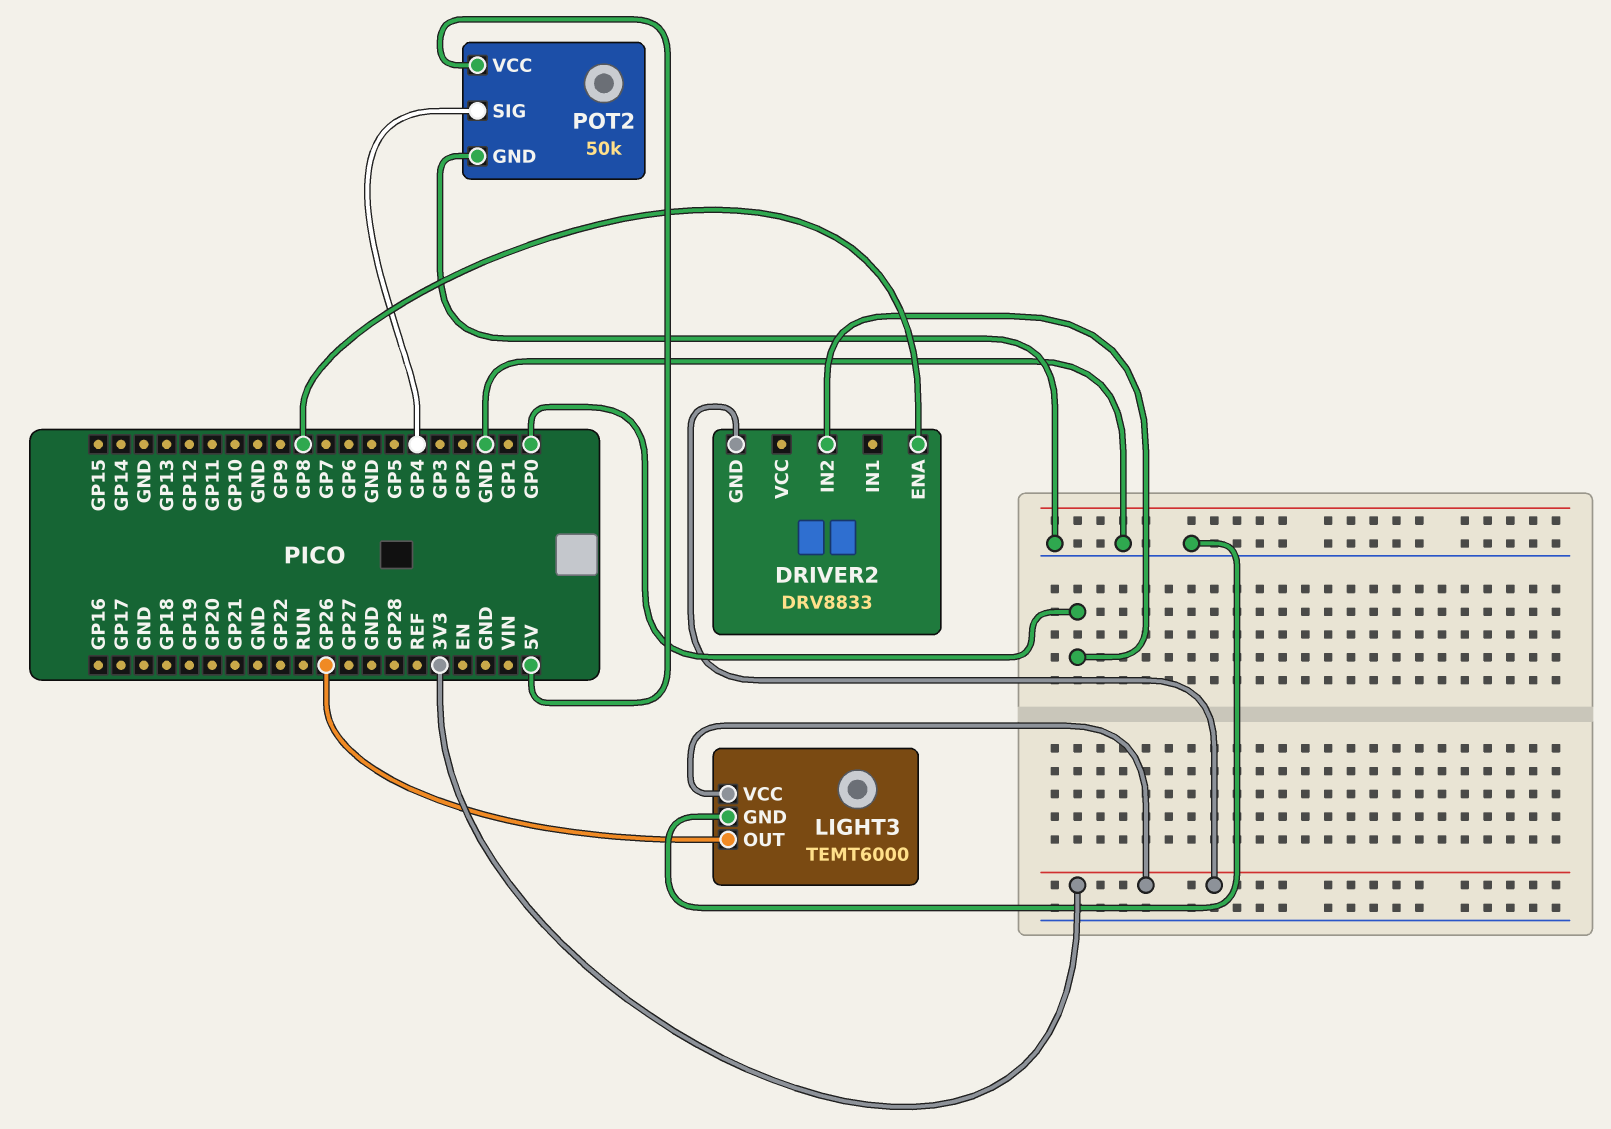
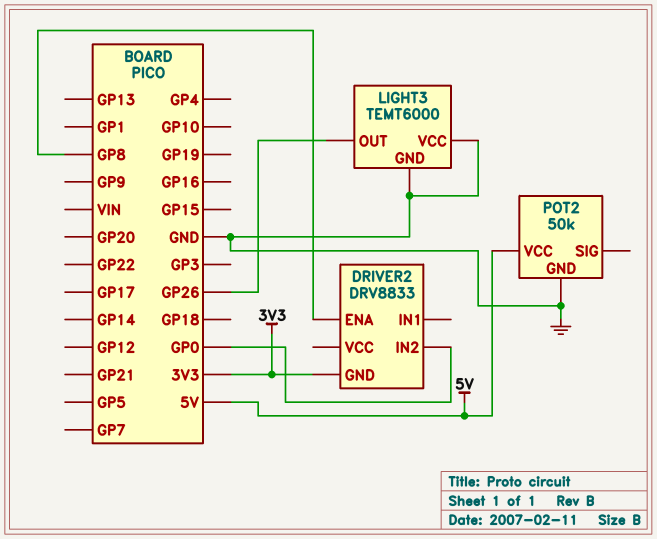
LIGHT3 pin VCC: 3V3 -> GND
POT2 pin SIG: GP4 -> none

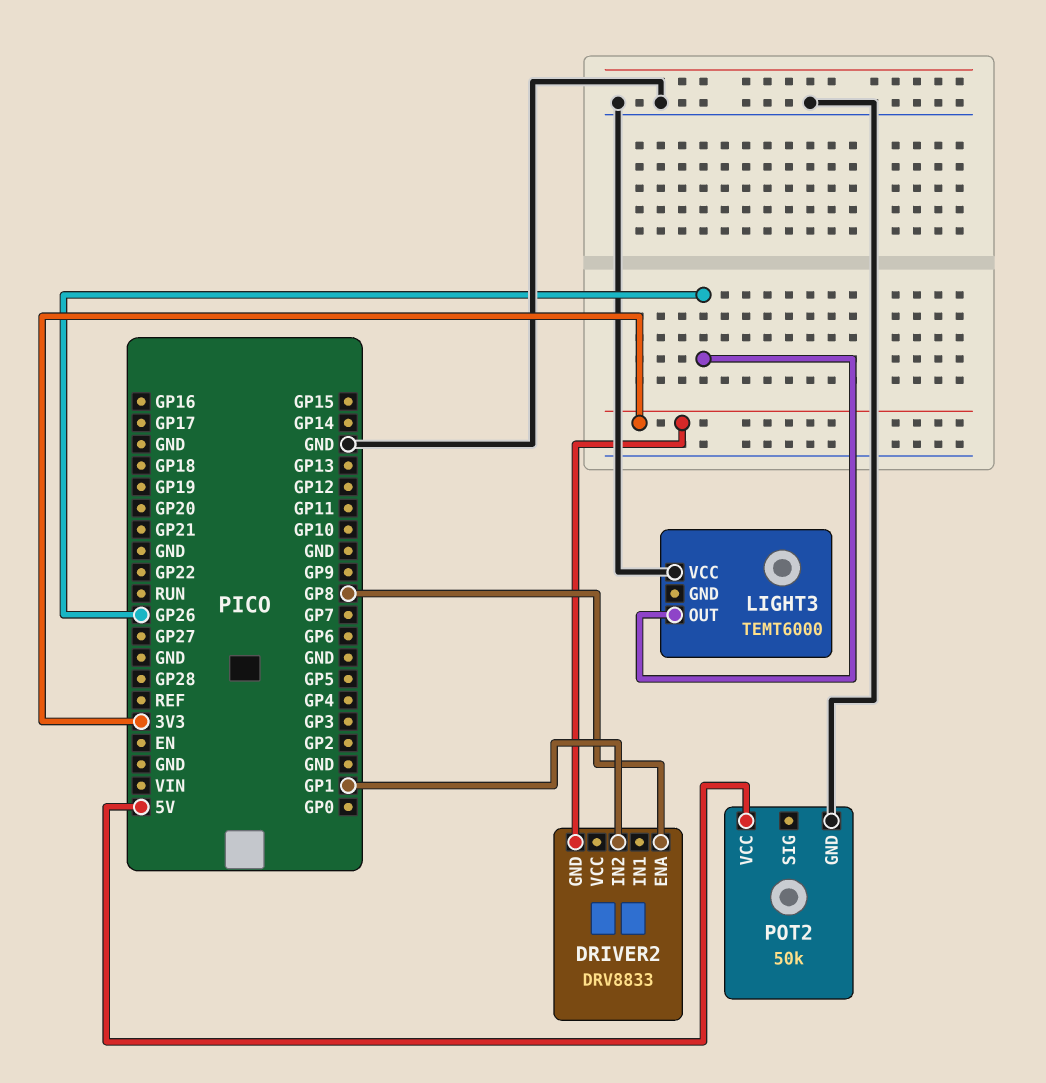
DRIVER2 pin IN2: GP0 -> GP1
LIGHT3 pin GND: GND -> none

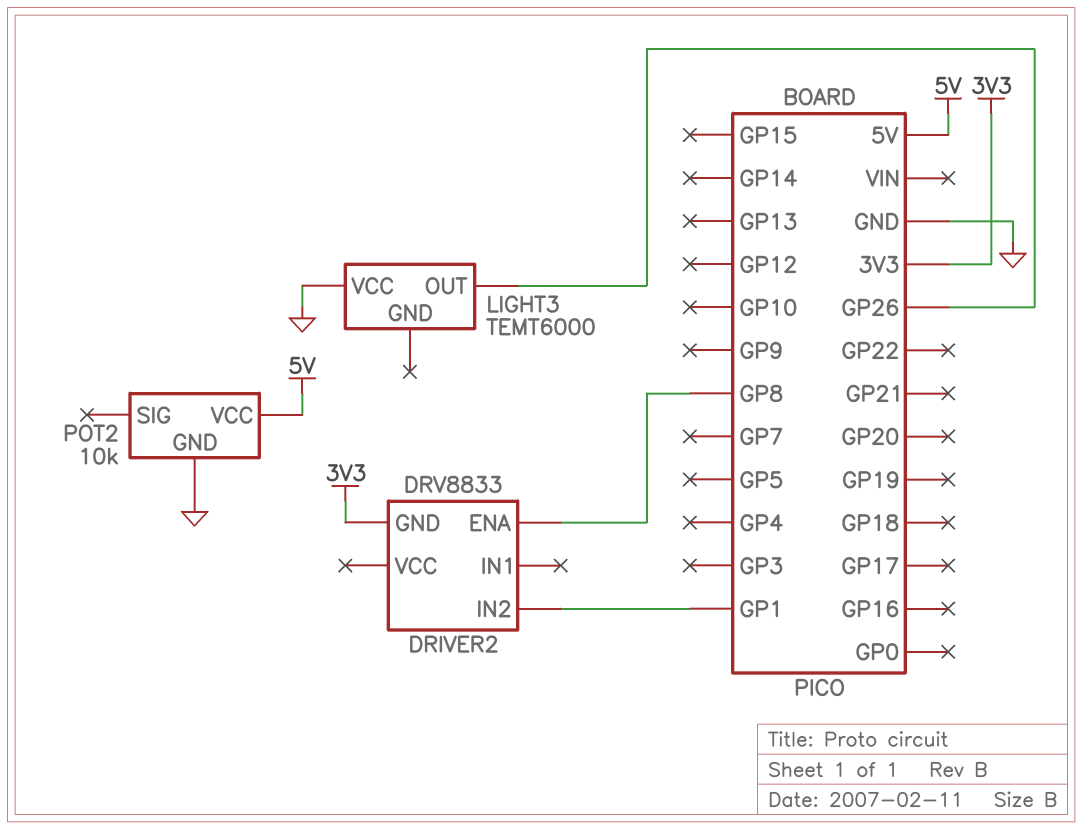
POT2: 50k -> 10k

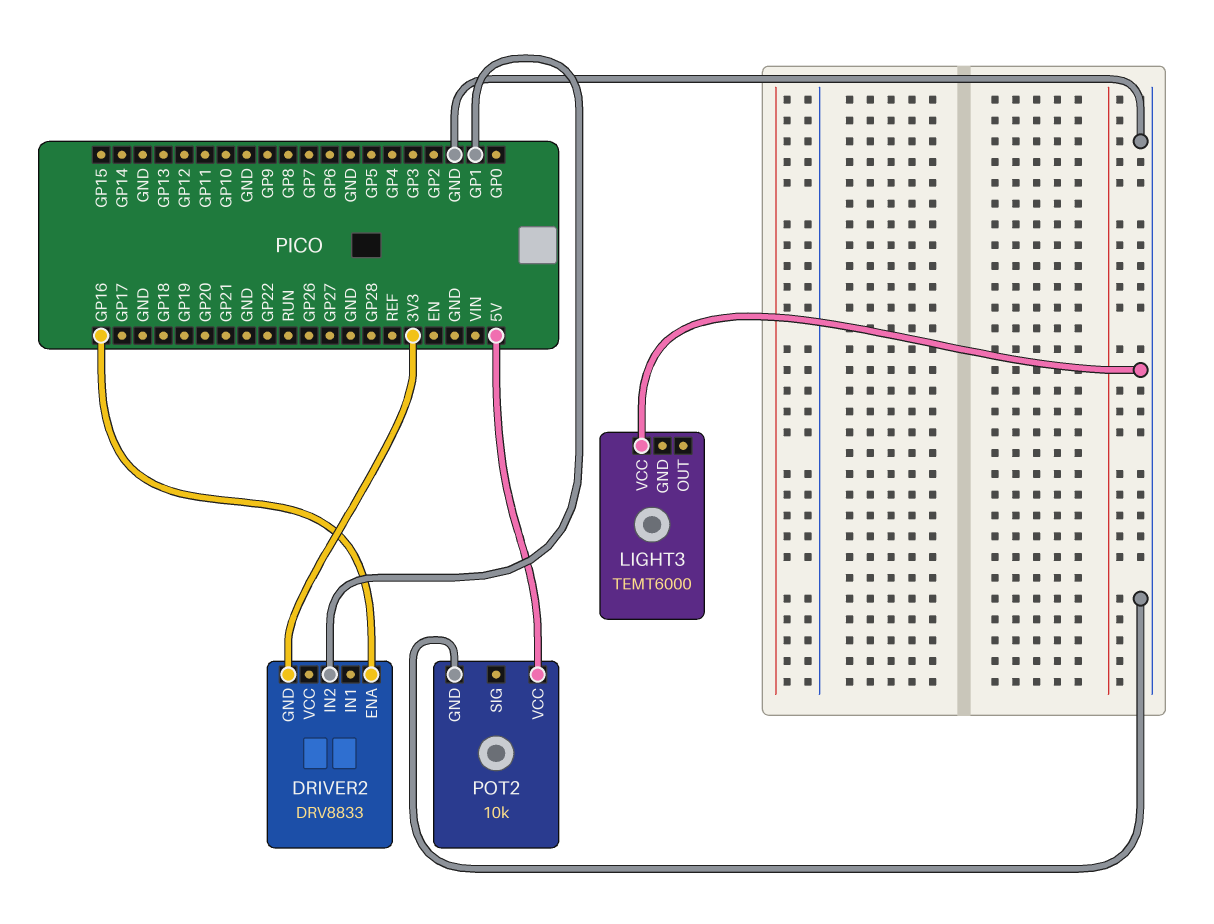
DRIVER2 pin ENA: GP8 -> GP16
LIGHT3 pin OUT: GP26 -> none

